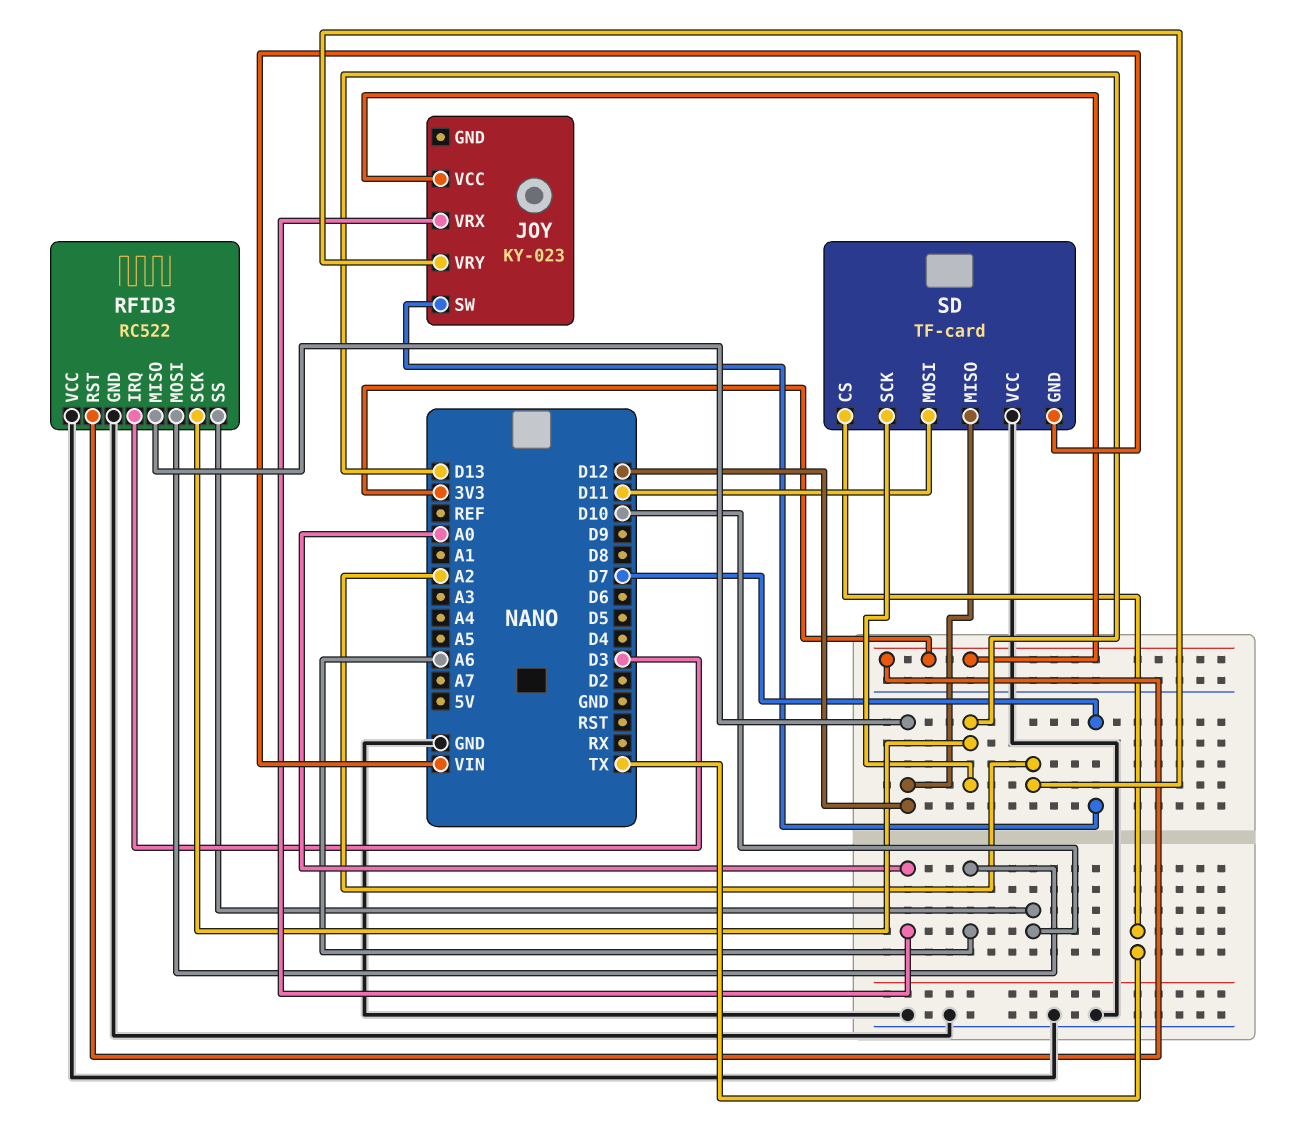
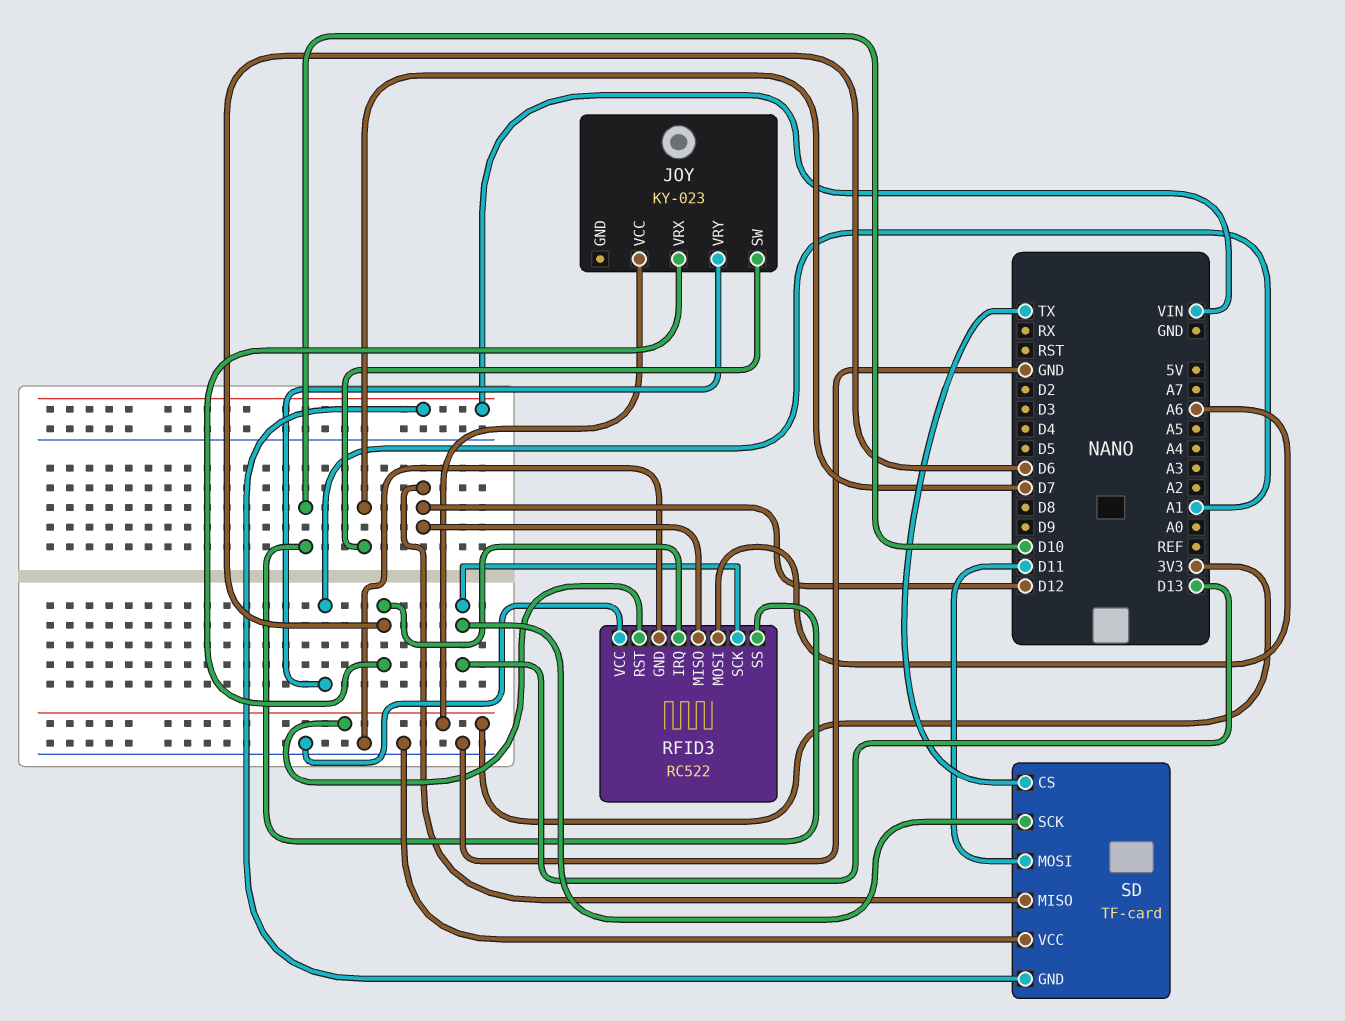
JOY pin VRX: A0 -> D6
JOY pin VRY: A2 -> A1
RFID3 pin IRQ: D3 -> D6

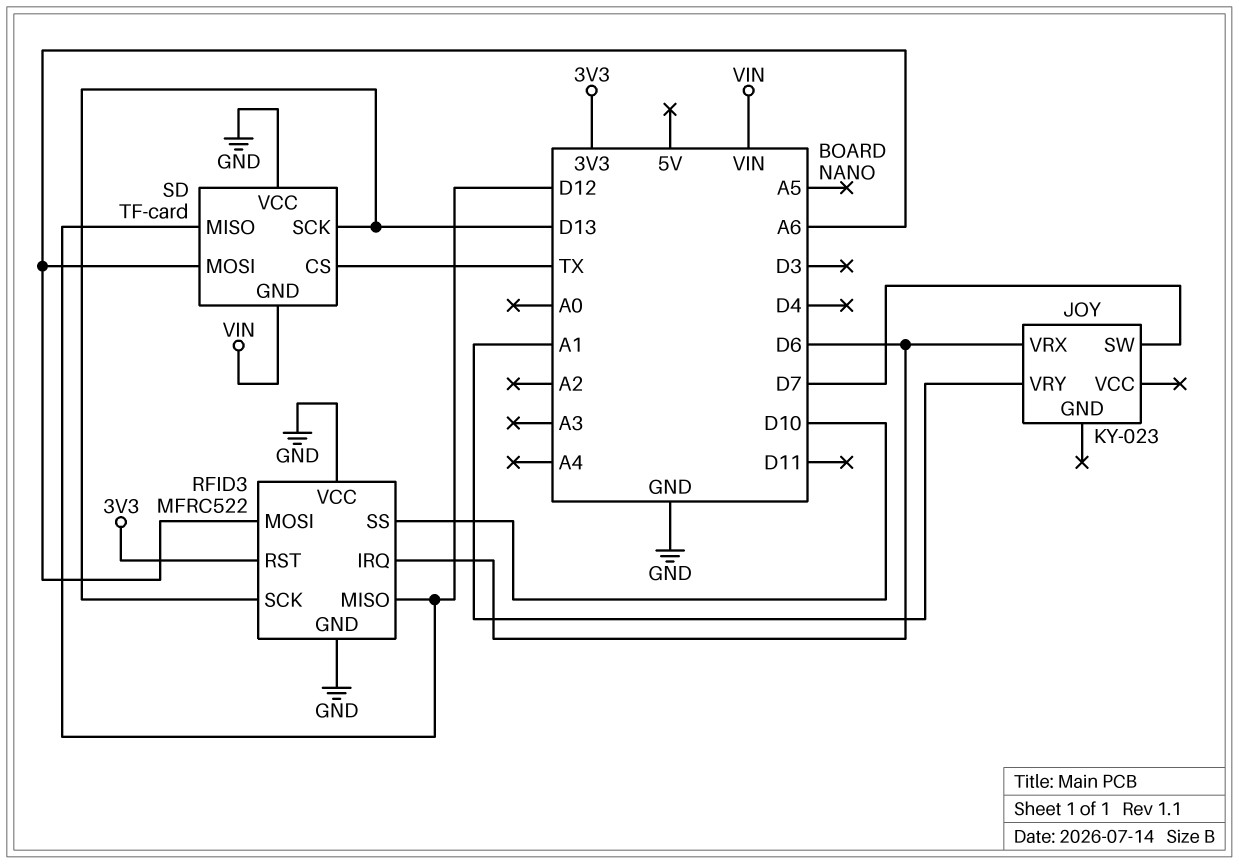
JOY pin VCC: 3V3 -> none
RFID3: RC522 -> MFRC522
SD pin MOSI: D11 -> A6

